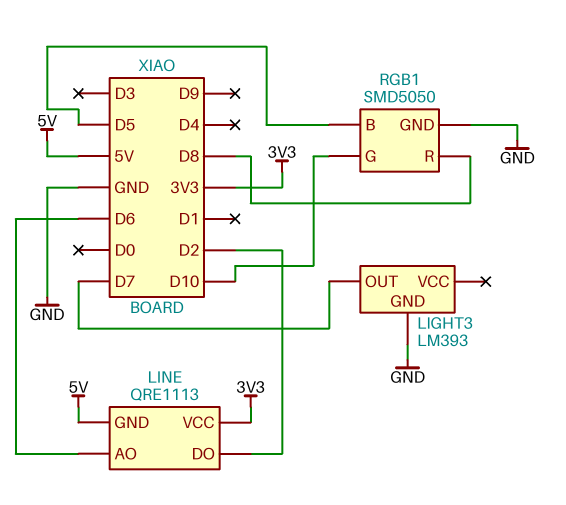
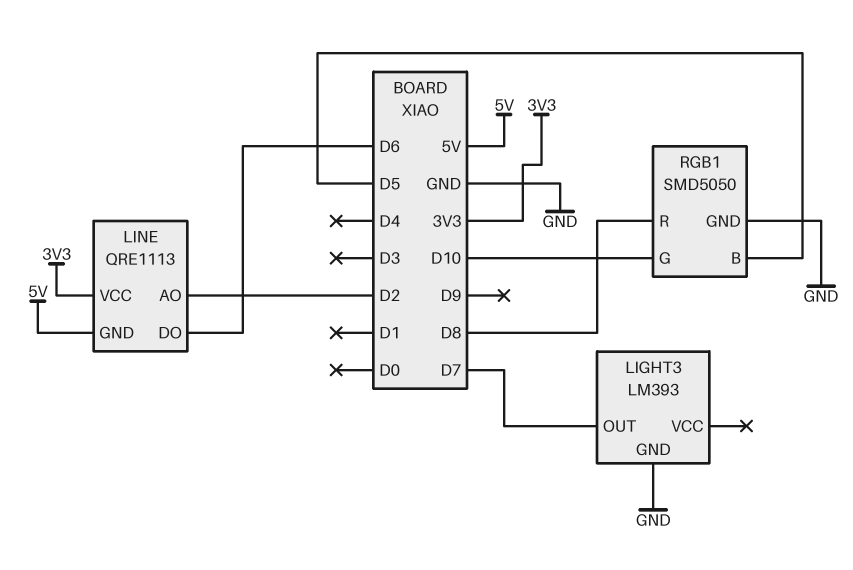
LINE pin AO: D6 -> D2
LINE pin DO: D2 -> D6

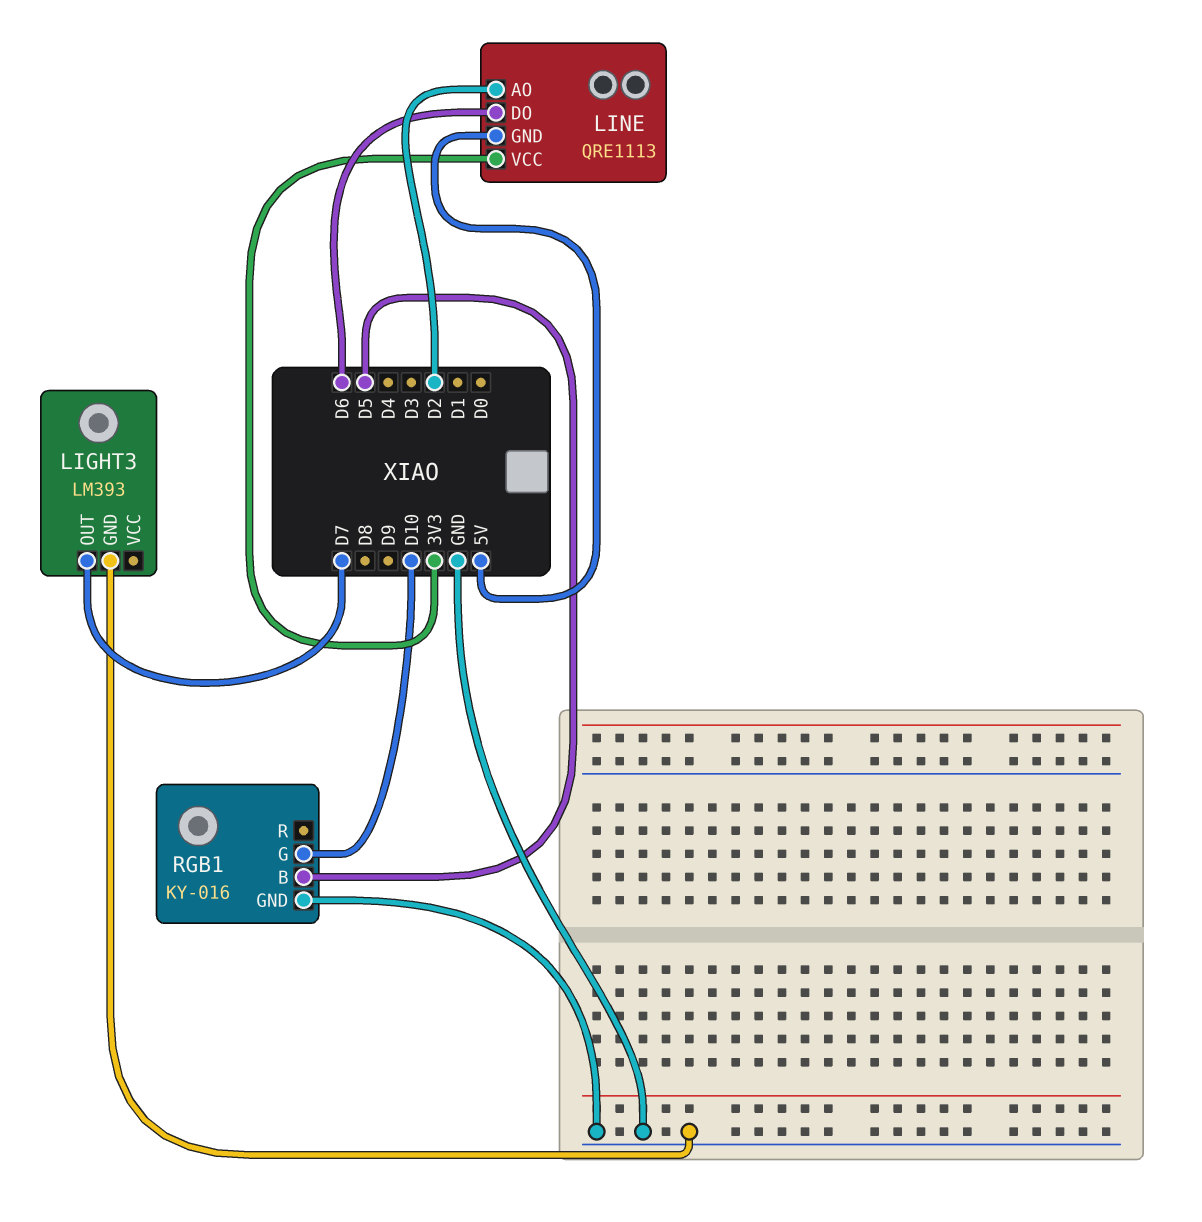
RGB1: SMD5050 -> KY-016
RGB1 pin R: D8 -> none

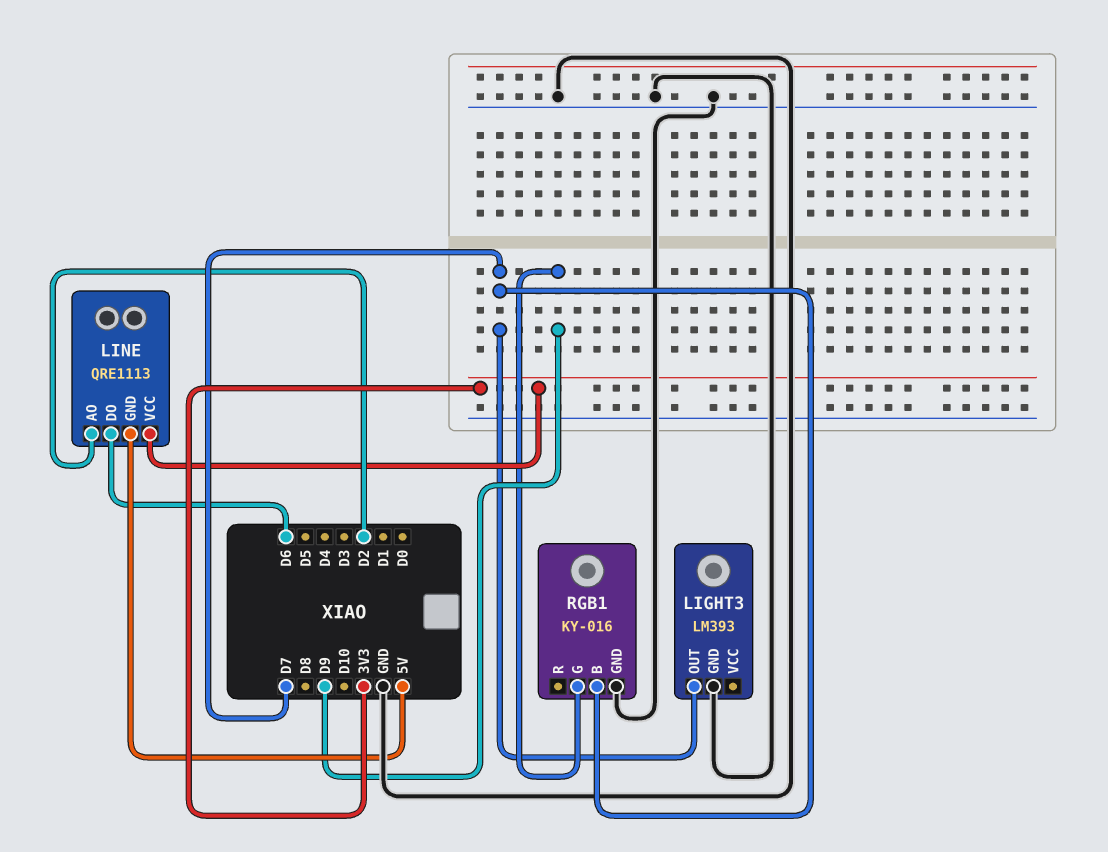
RGB1 pin B: D5 -> D7
RGB1 pin G: D10 -> D9

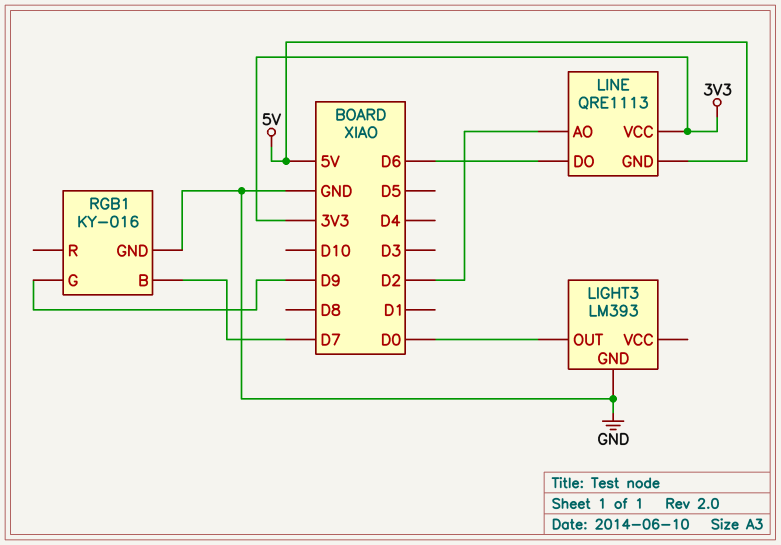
LIGHT3 pin OUT: D7 -> D0

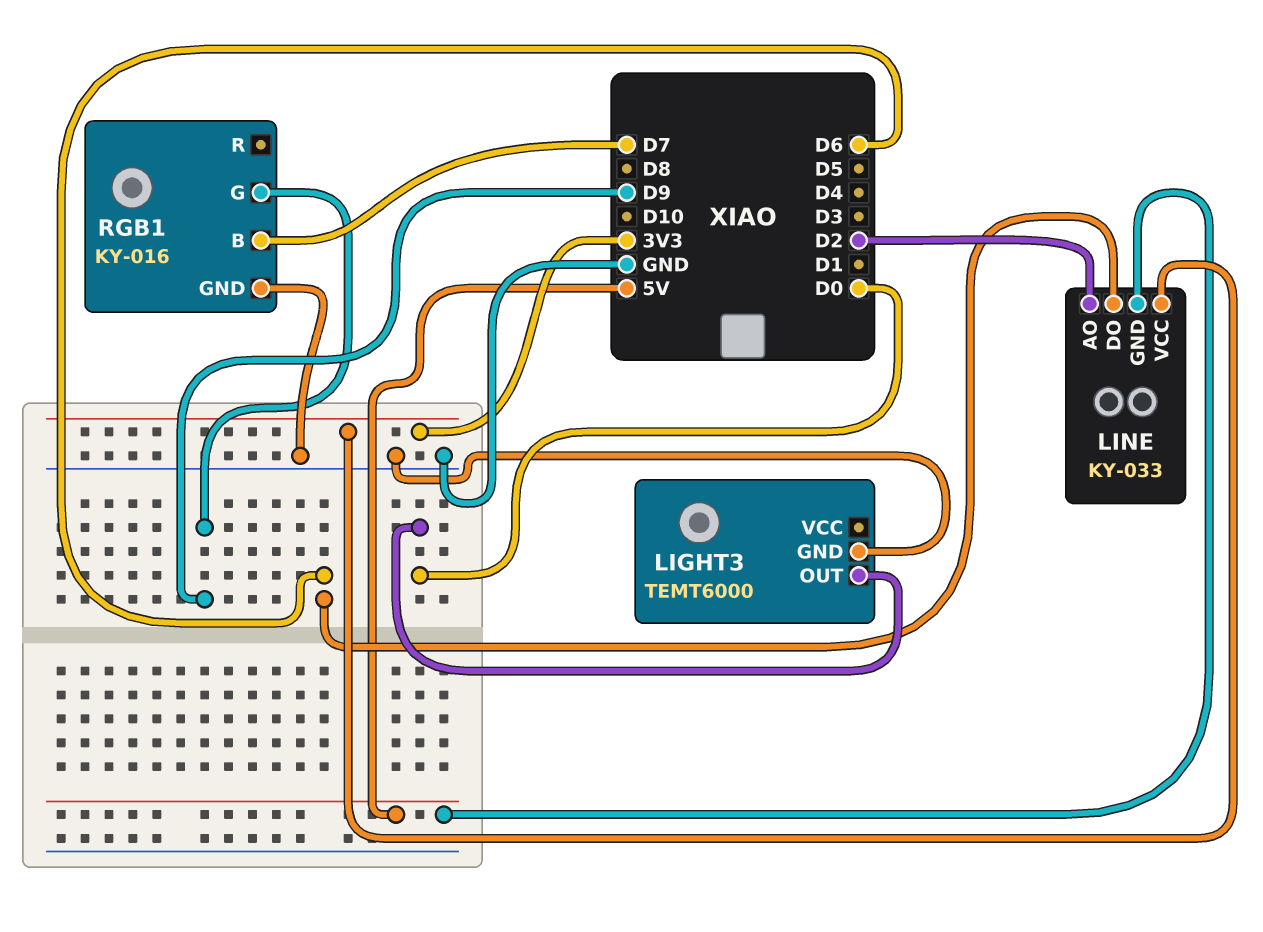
LIGHT3: LM393 -> TEMT6000
LINE: QRE1113 -> KY-033

